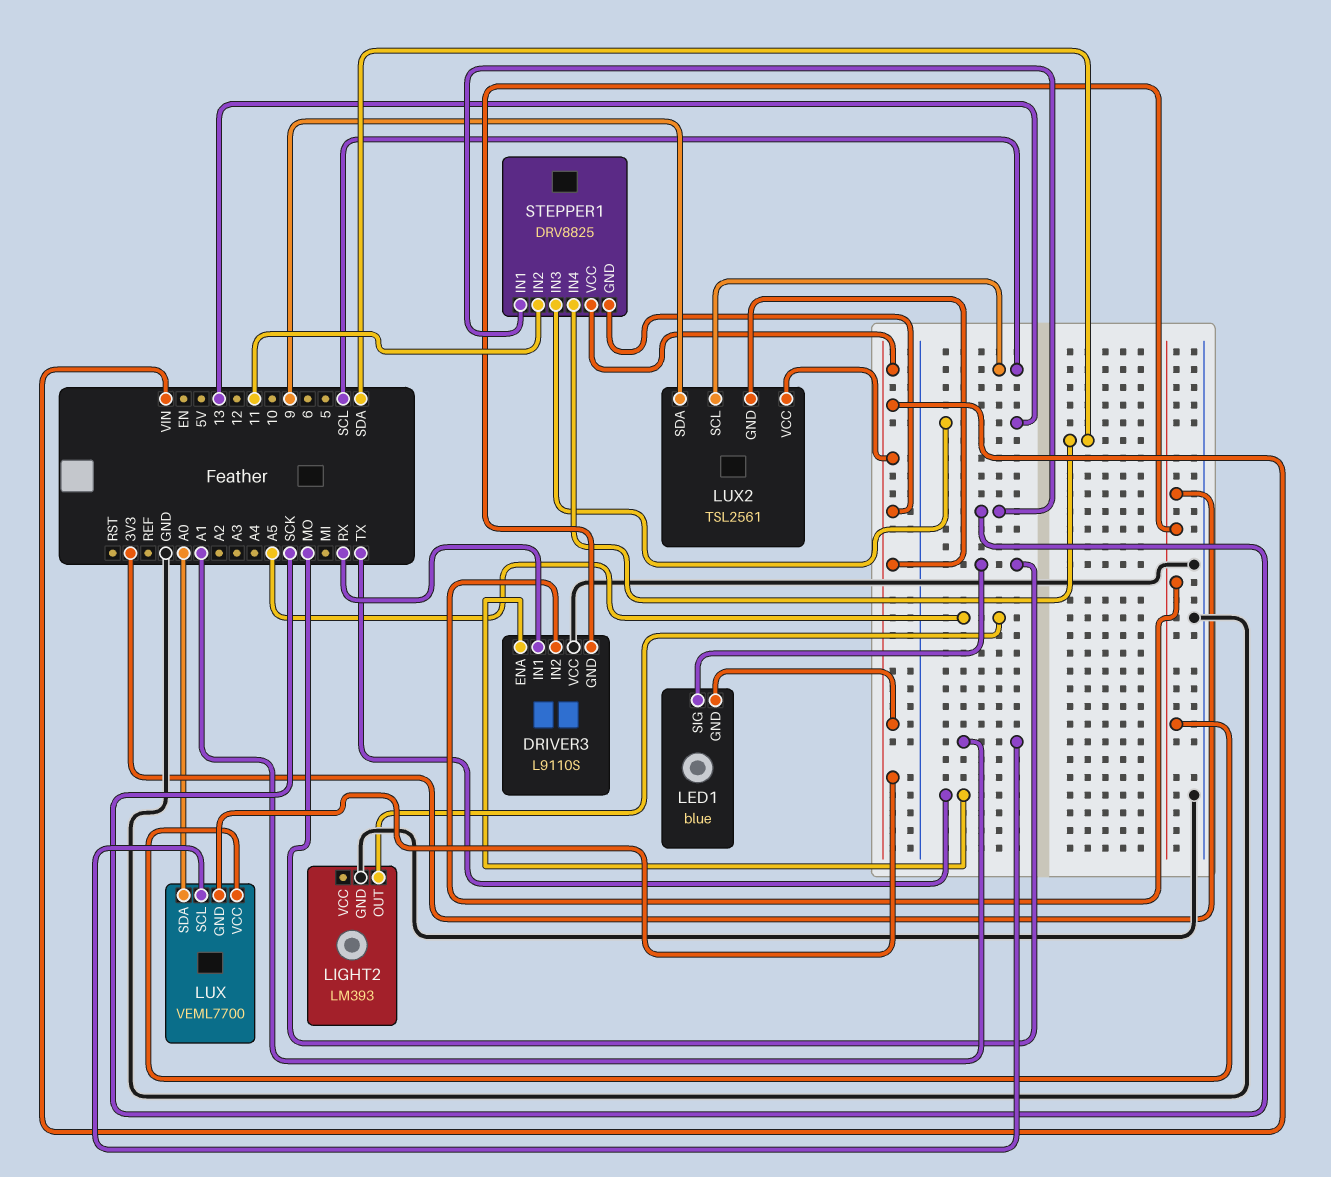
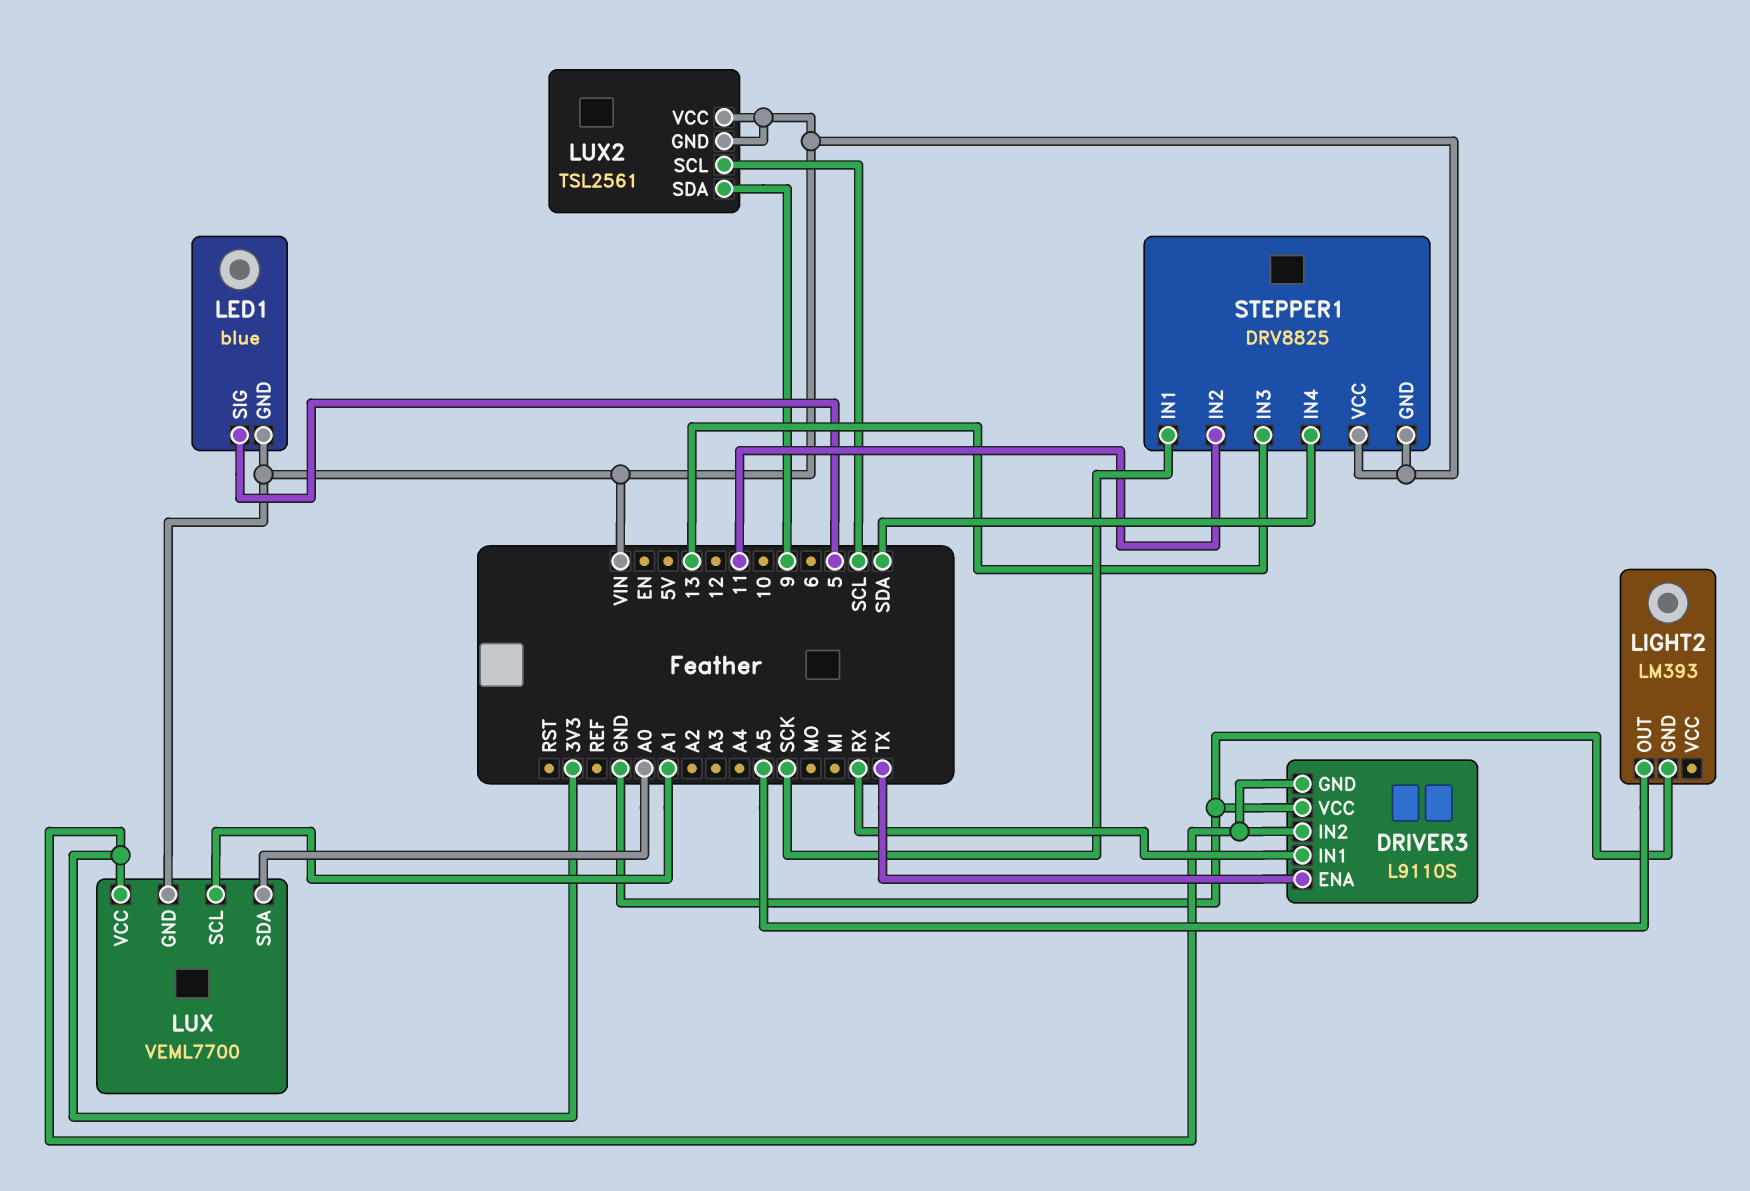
LED1 pin SIG: MO -> 5

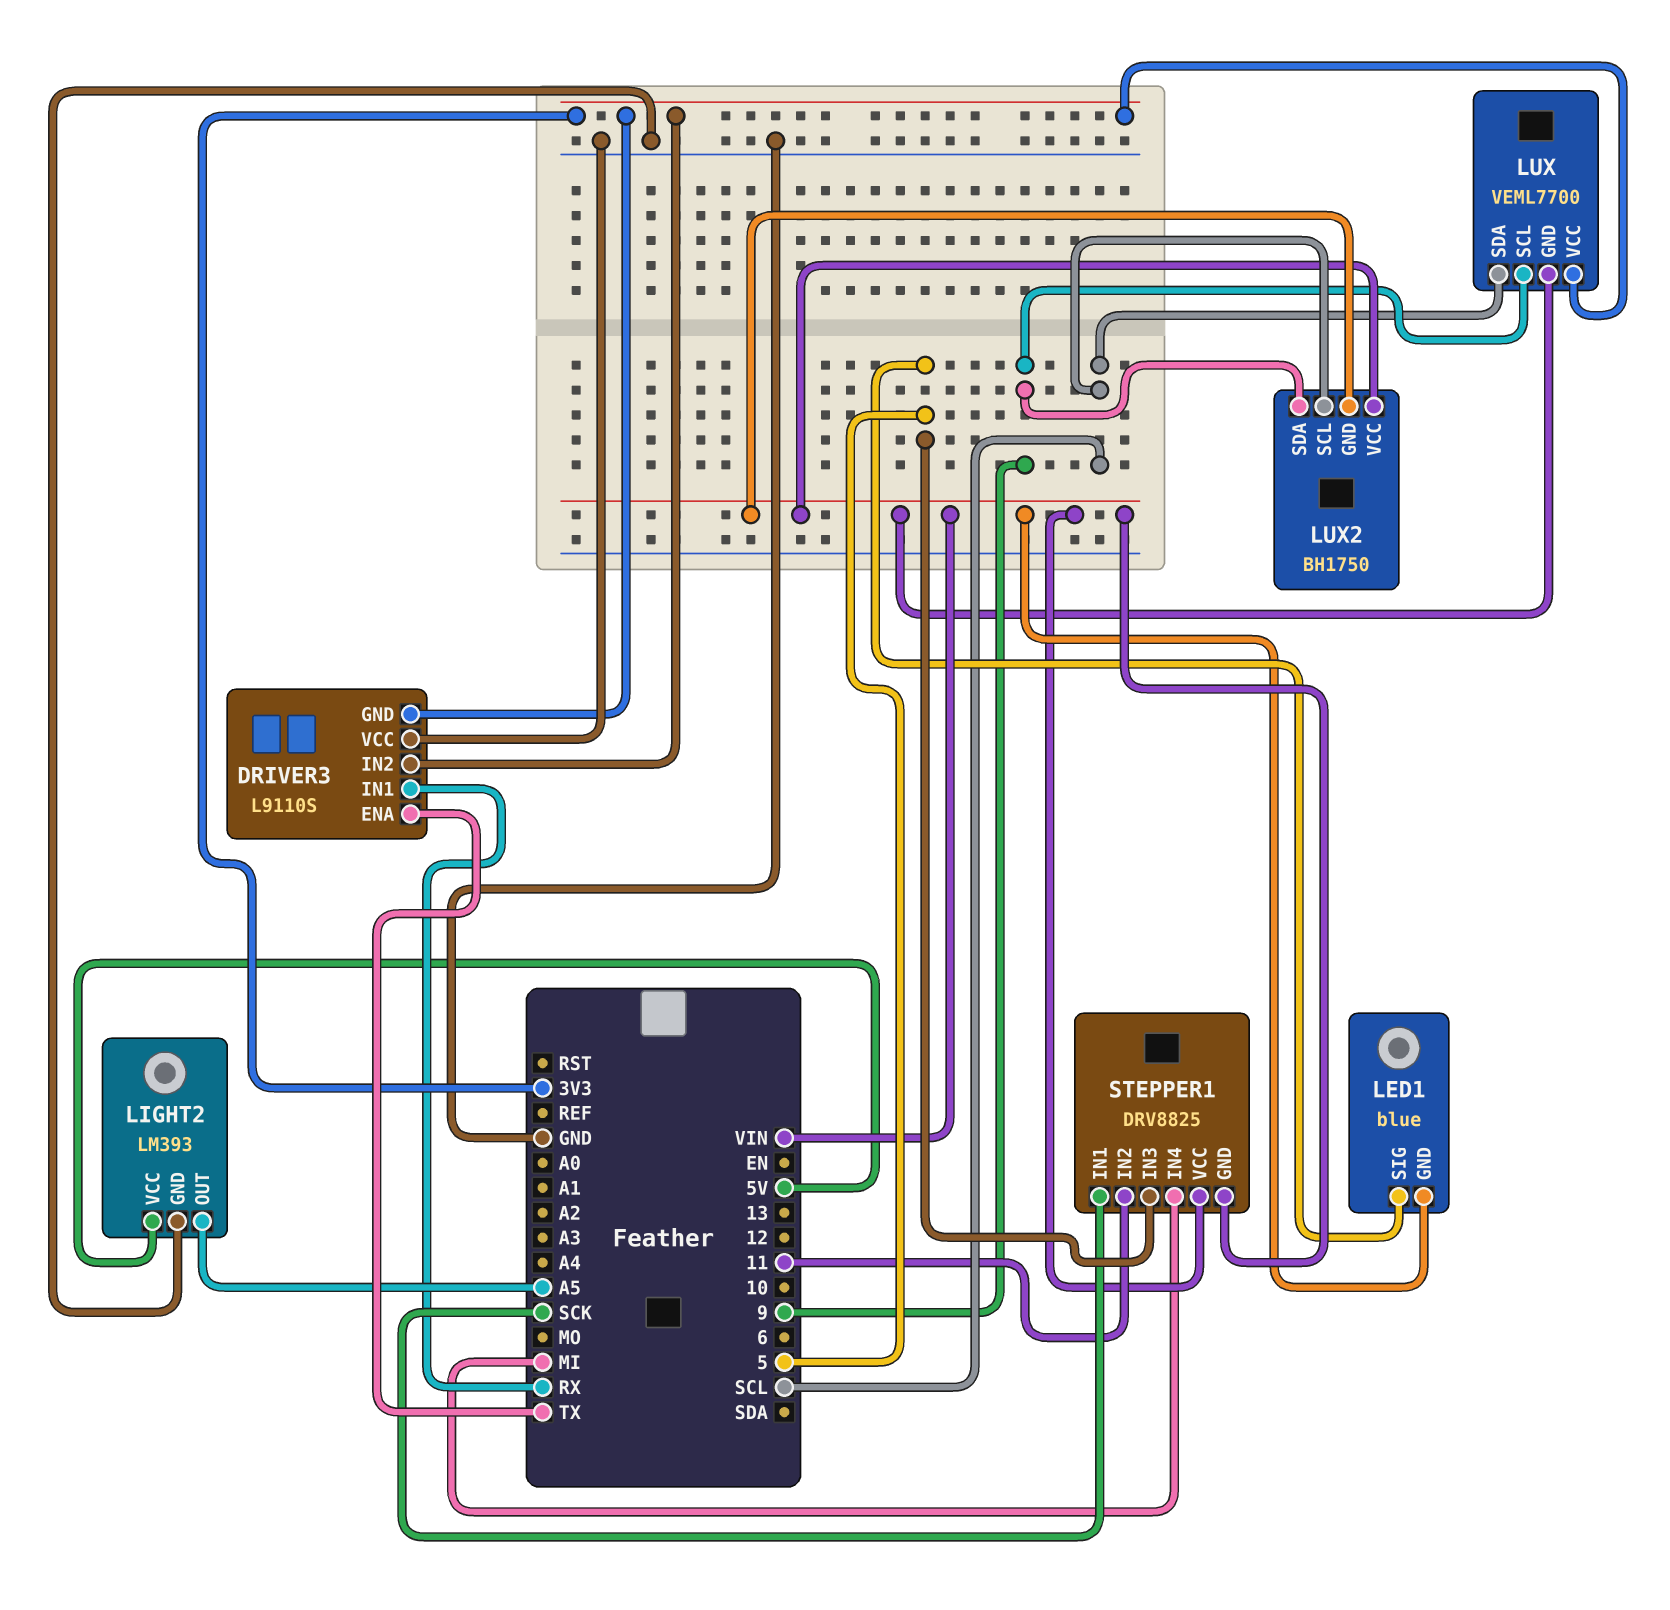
LIGHT2 pin VCC: none -> 5V
LUX pin SCL: A1 -> 9
LUX pin SDA: A0 -> SCL
LUX2: TSL2561 -> BH1750
STEPPER1 pin IN3: 13 -> 5
STEPPER1 pin IN4: SDA -> MI

